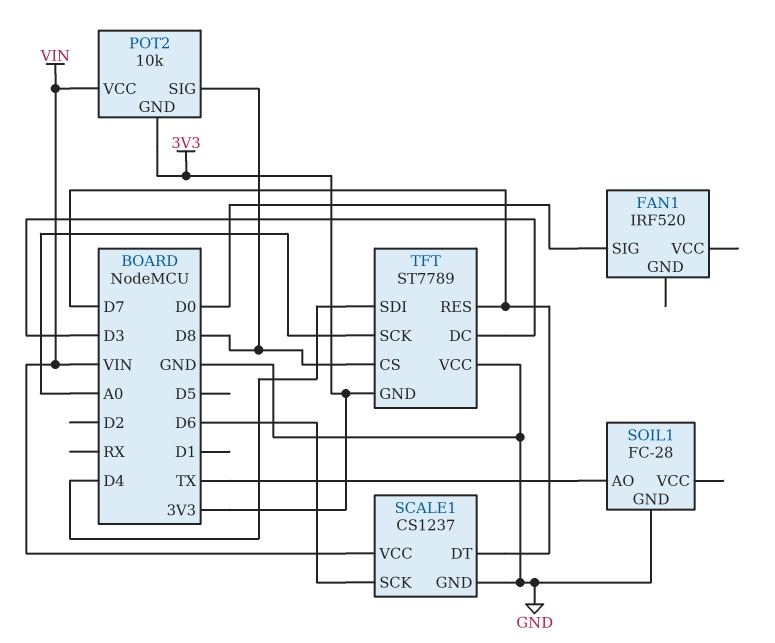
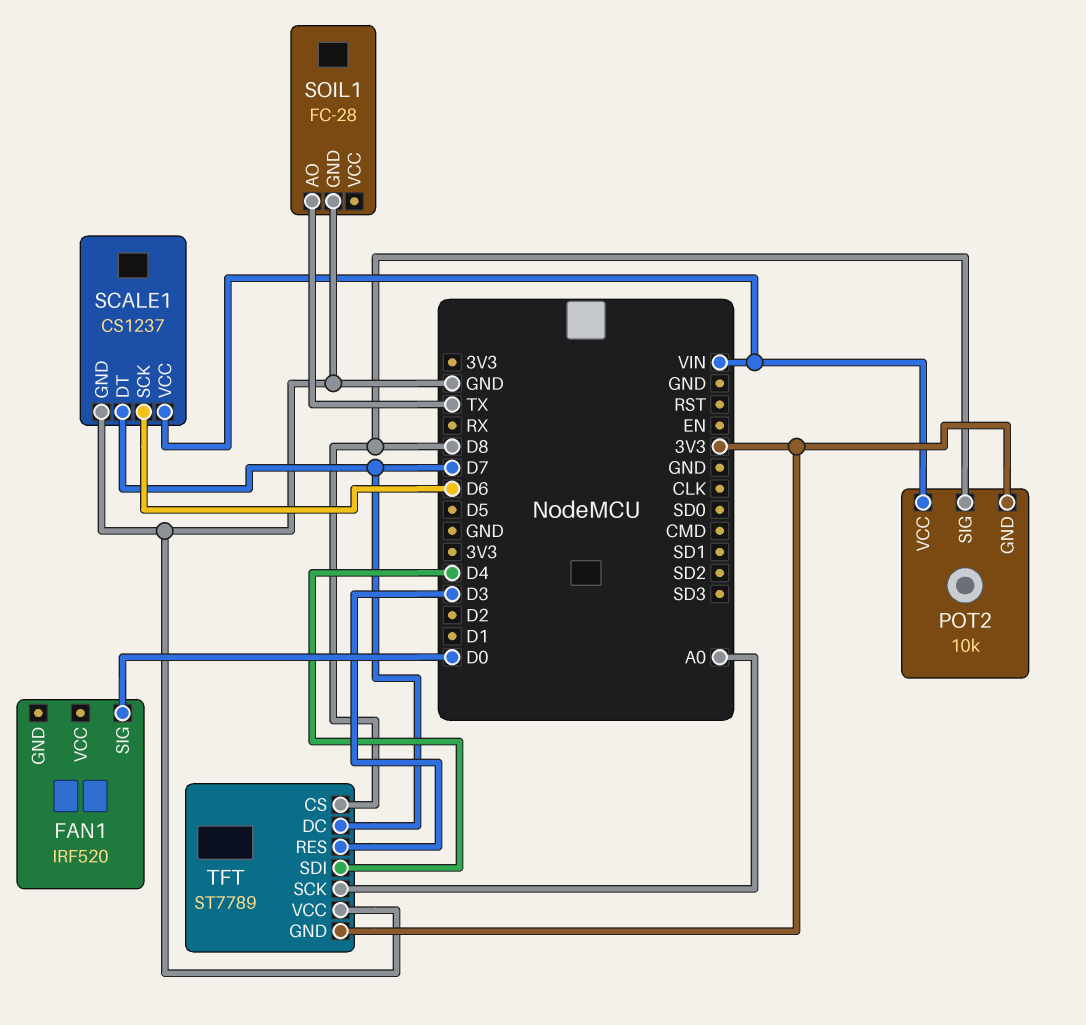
TFT pin DC: D3 -> D7
TFT pin RES: D7 -> D3

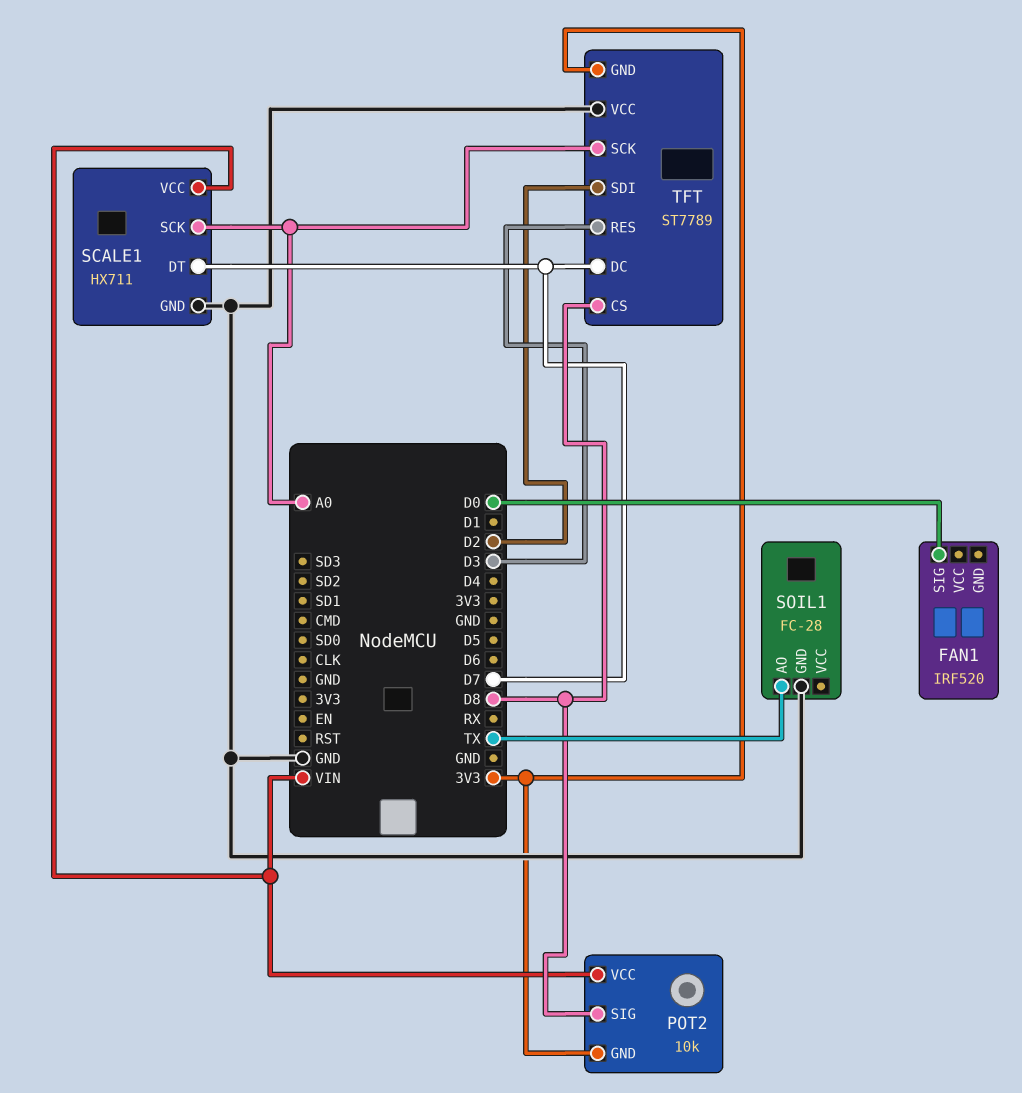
SCALE1: CS1237 -> HX711
SCALE1 pin SCK: D6 -> A0
TFT pin SDI: D4 -> D2

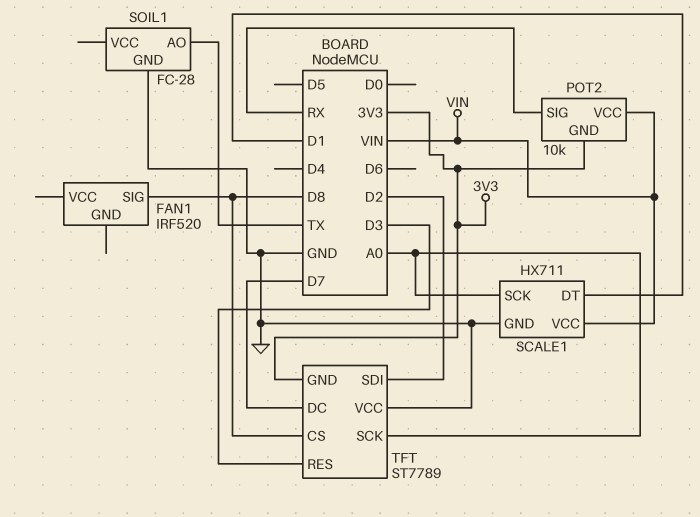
FAN1 pin SIG: D0 -> D8
POT2 pin SIG: D8 -> RX
SCALE1 pin DT: D7 -> D1

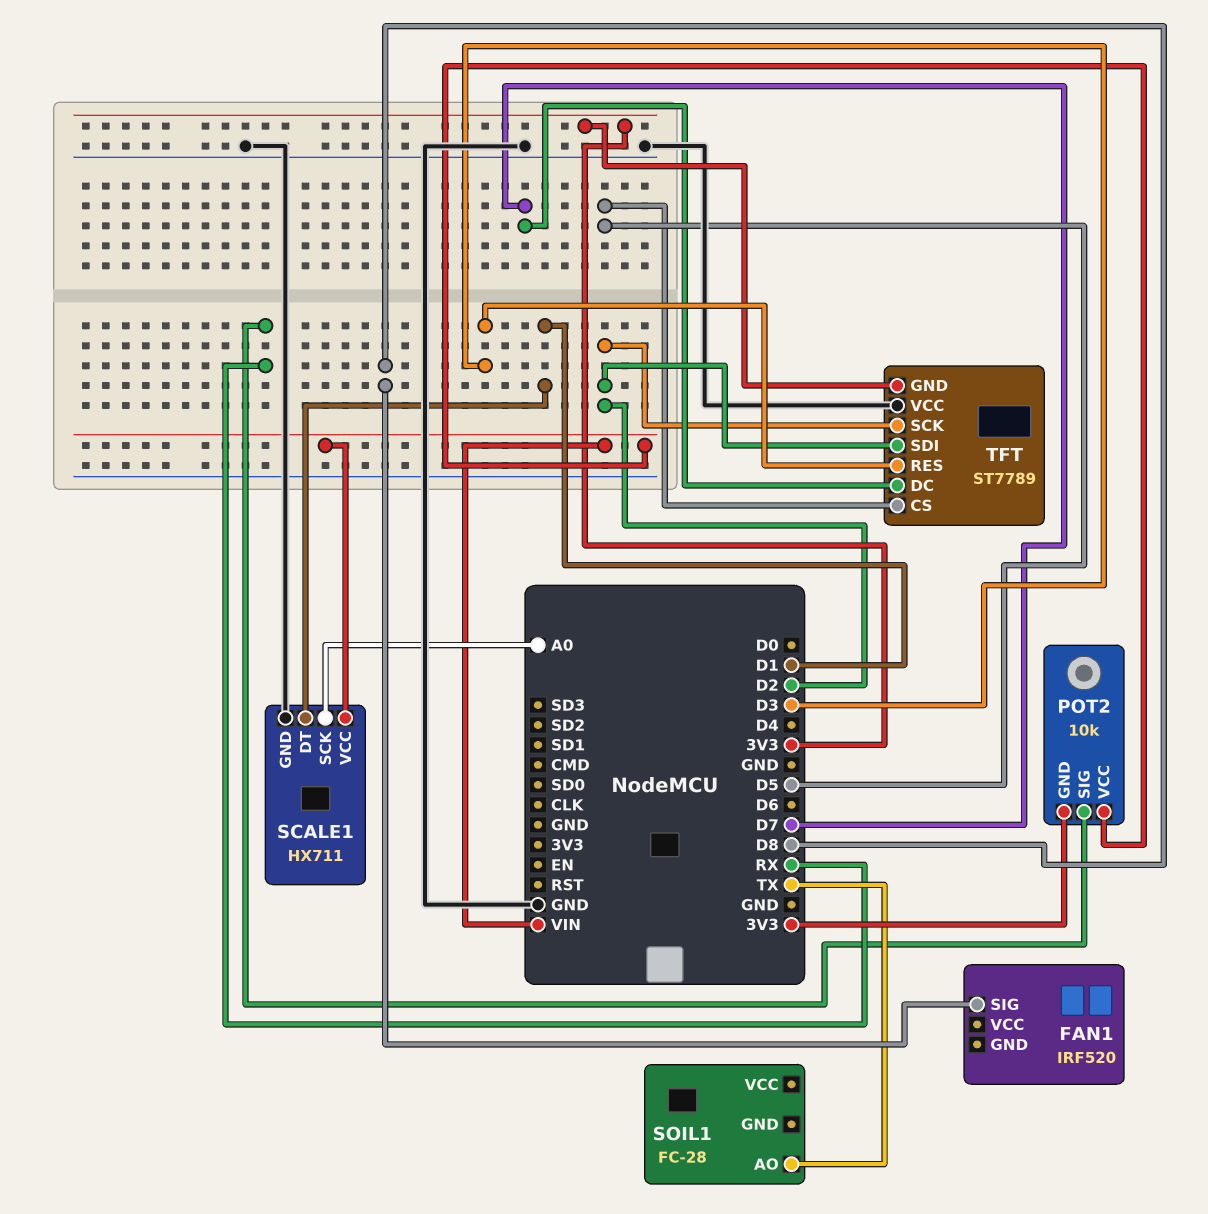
SOIL1 pin GND: GND -> none
TFT pin CS: D8 -> D5
TFT pin SCK: A0 -> D2

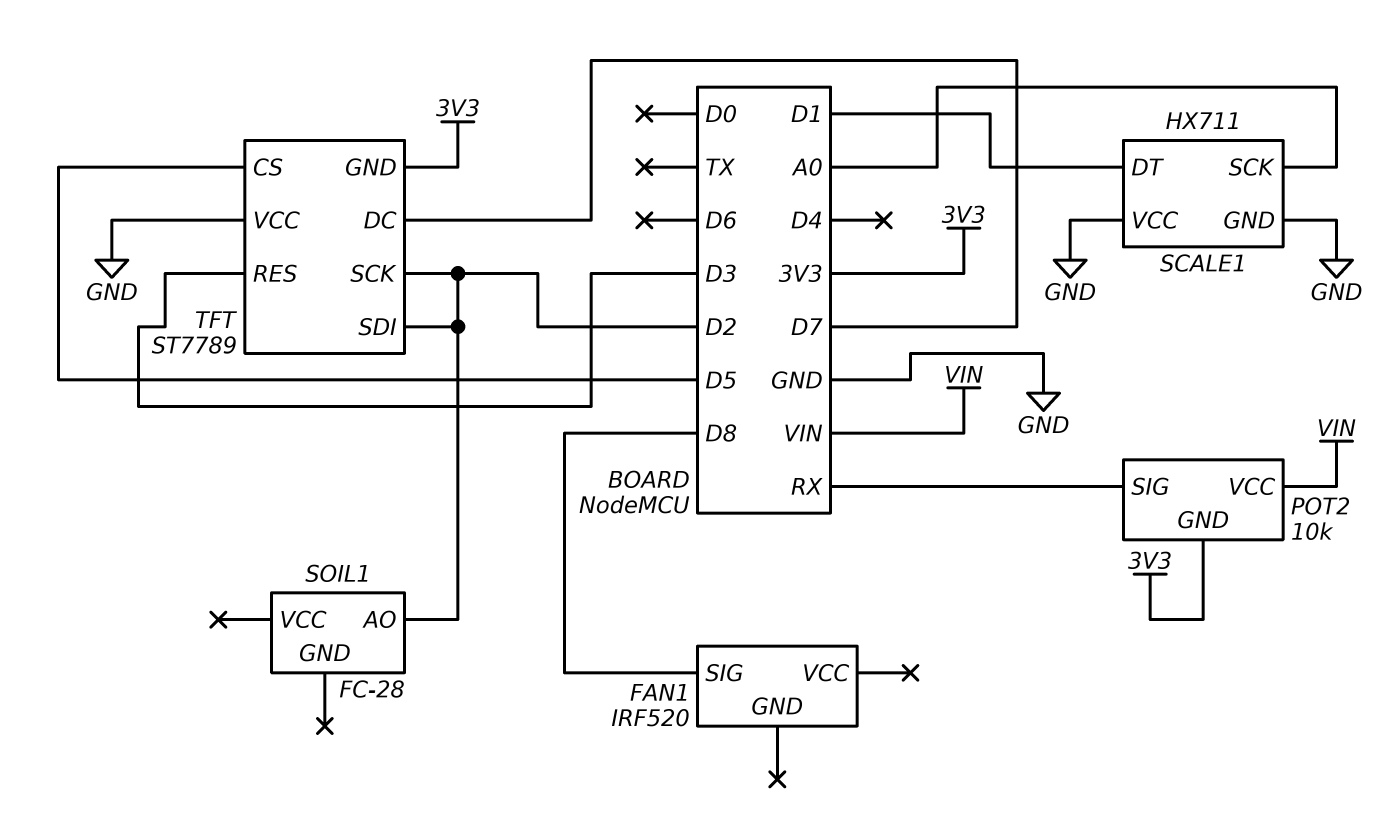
SCALE1 pin VCC: VIN -> GND
SOIL1 pin AO: TX -> D2

